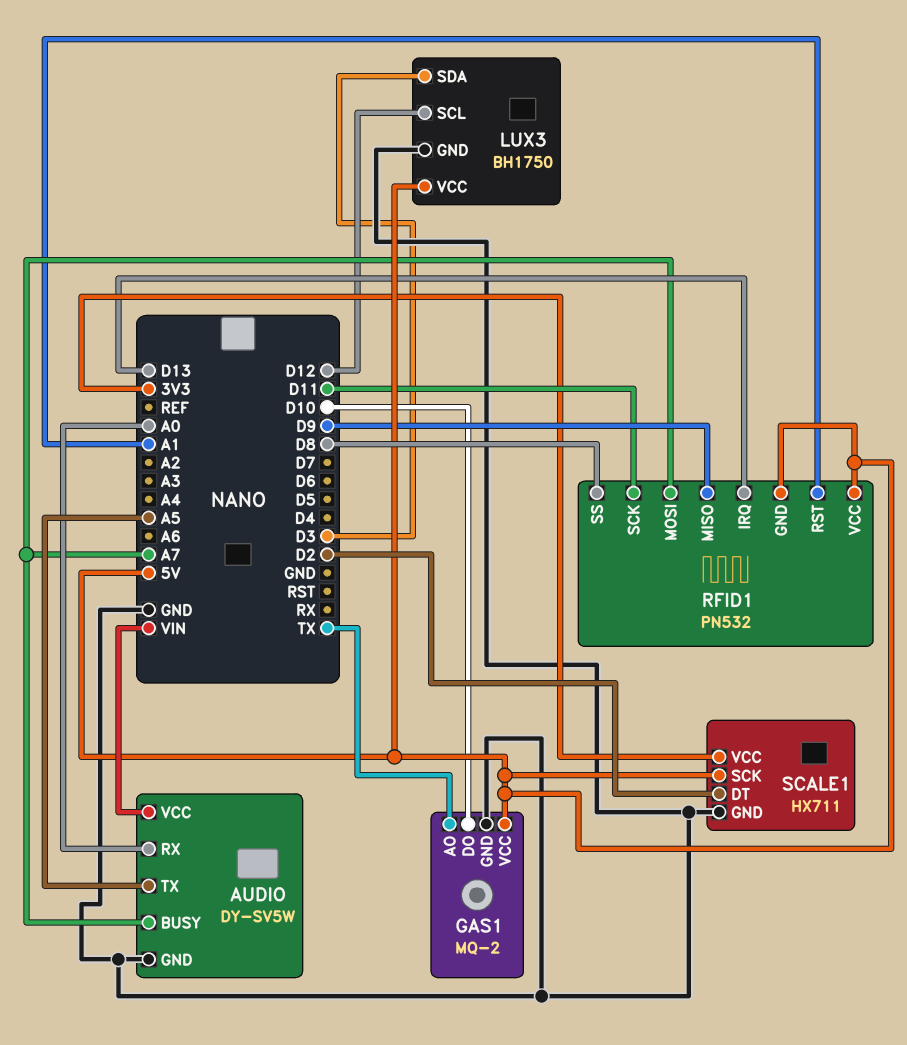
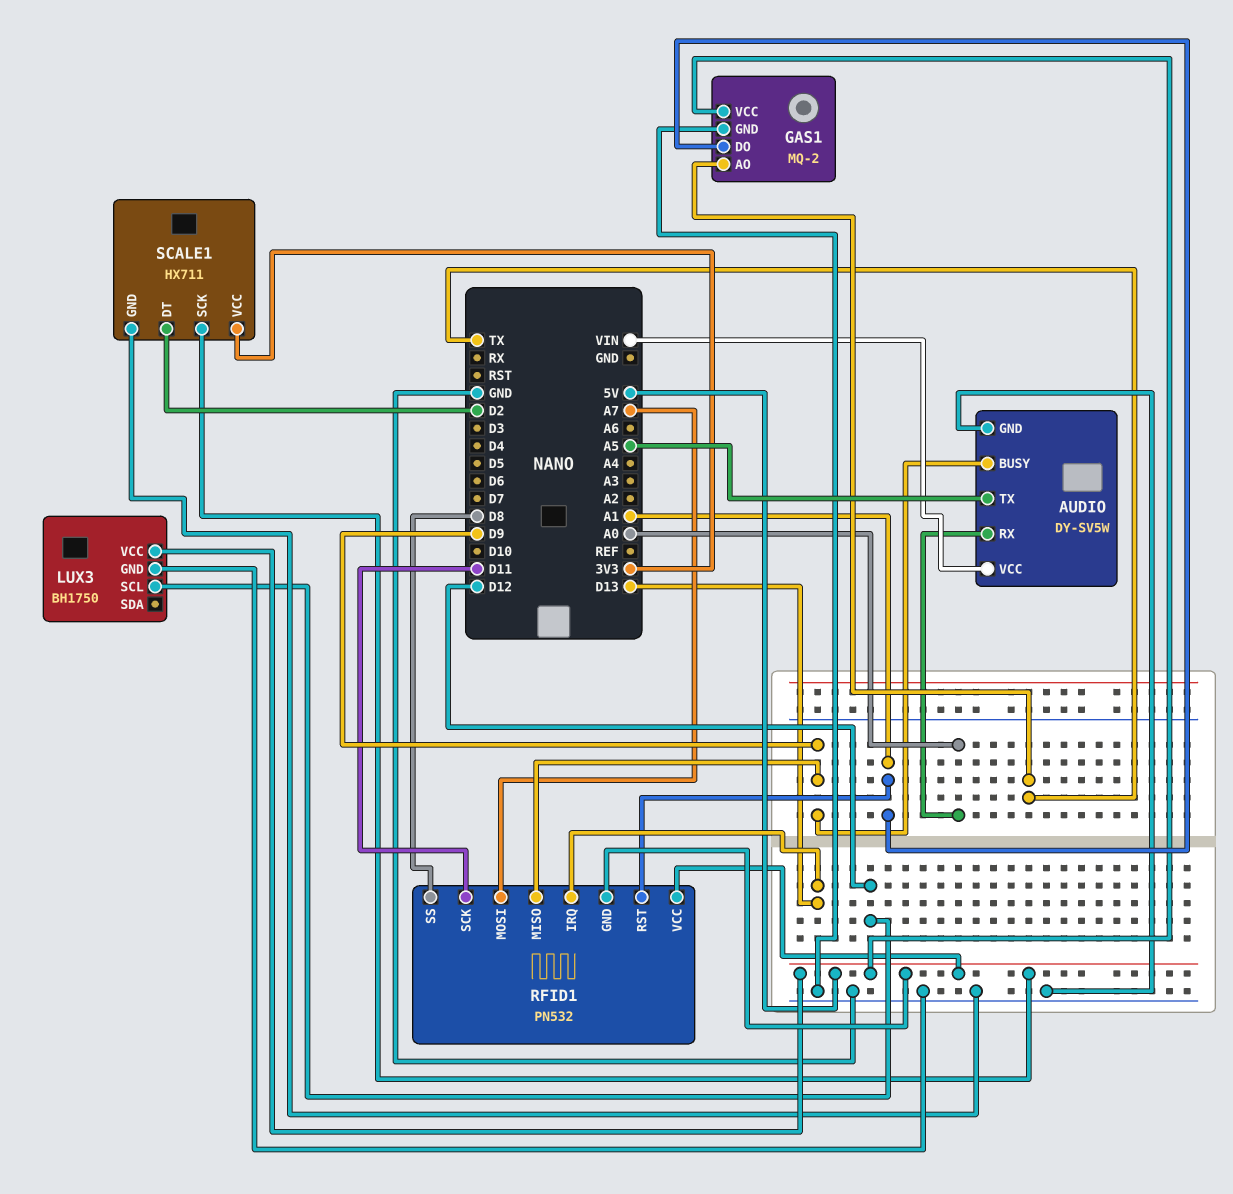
AUDIO pin BUSY: A7 -> D9
GAS1 pin DO: D10 -> A1
LUX3 pin SDA: D3 -> none

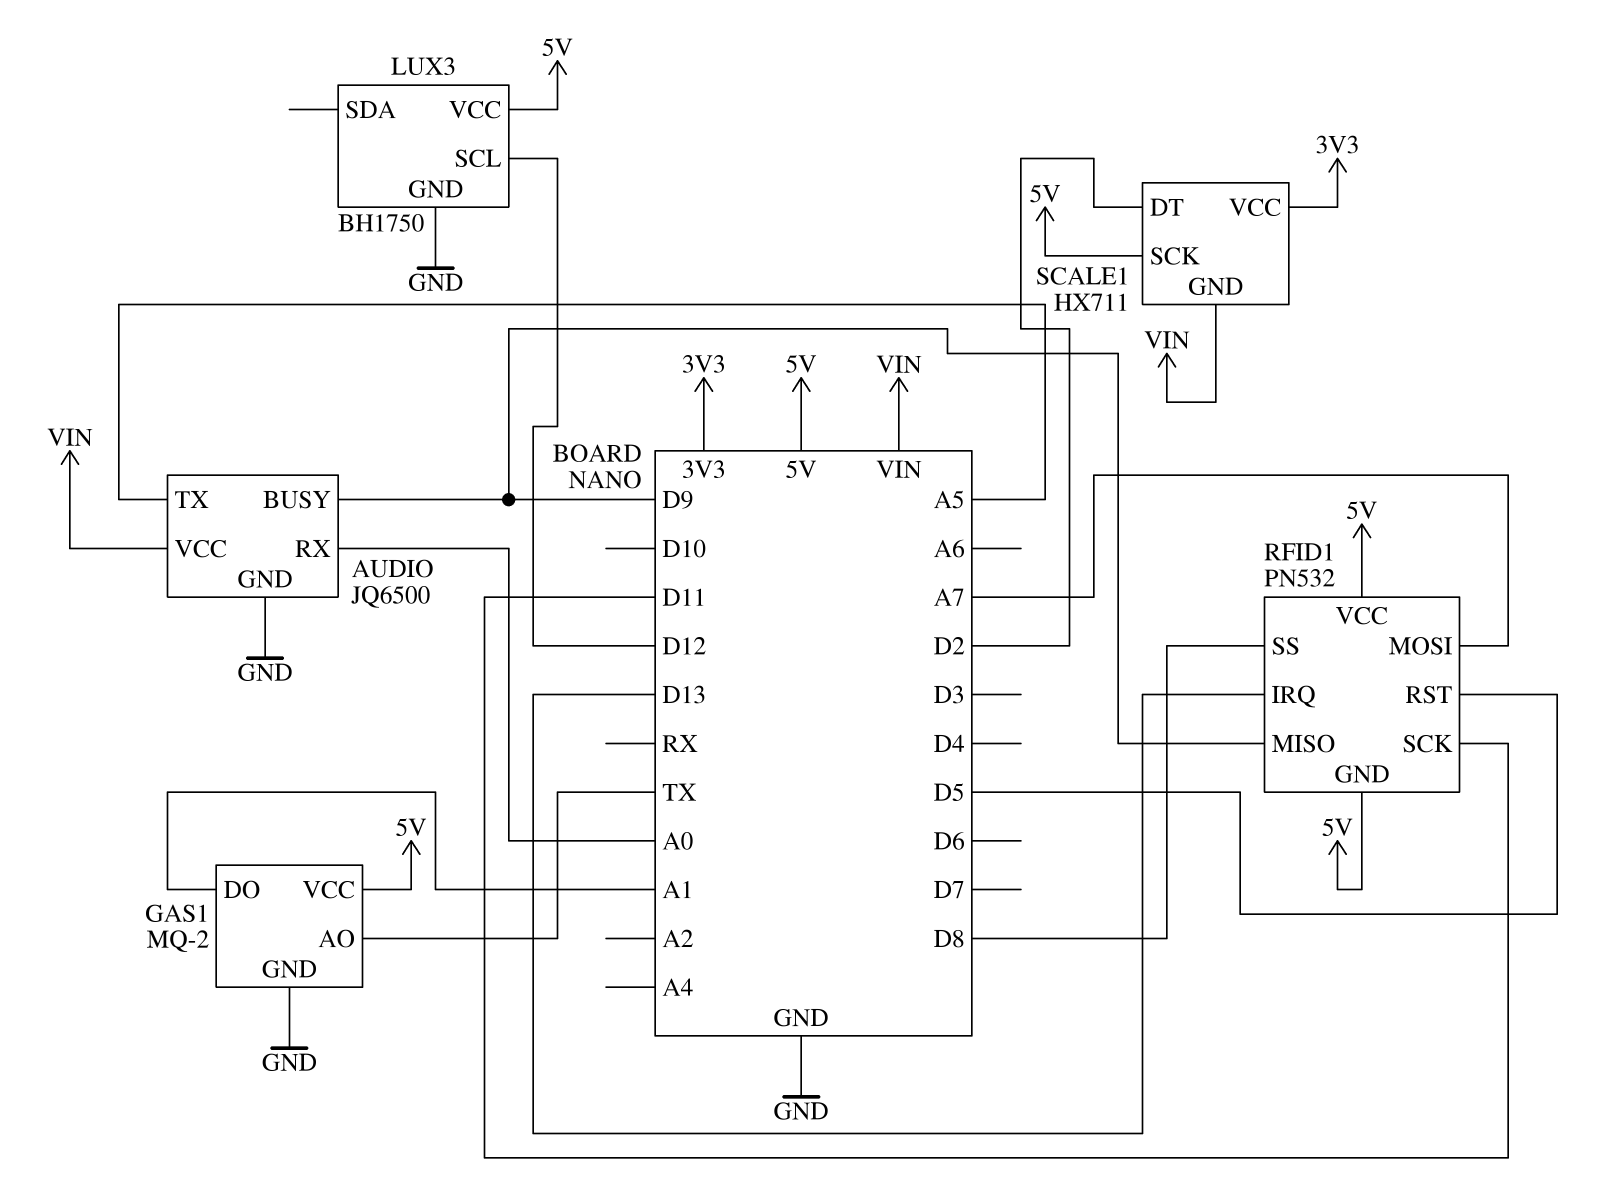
AUDIO: DY-SV5W -> JQ6500
RFID1 pin RST: A1 -> D5
SCALE1 pin GND: GND -> VIN

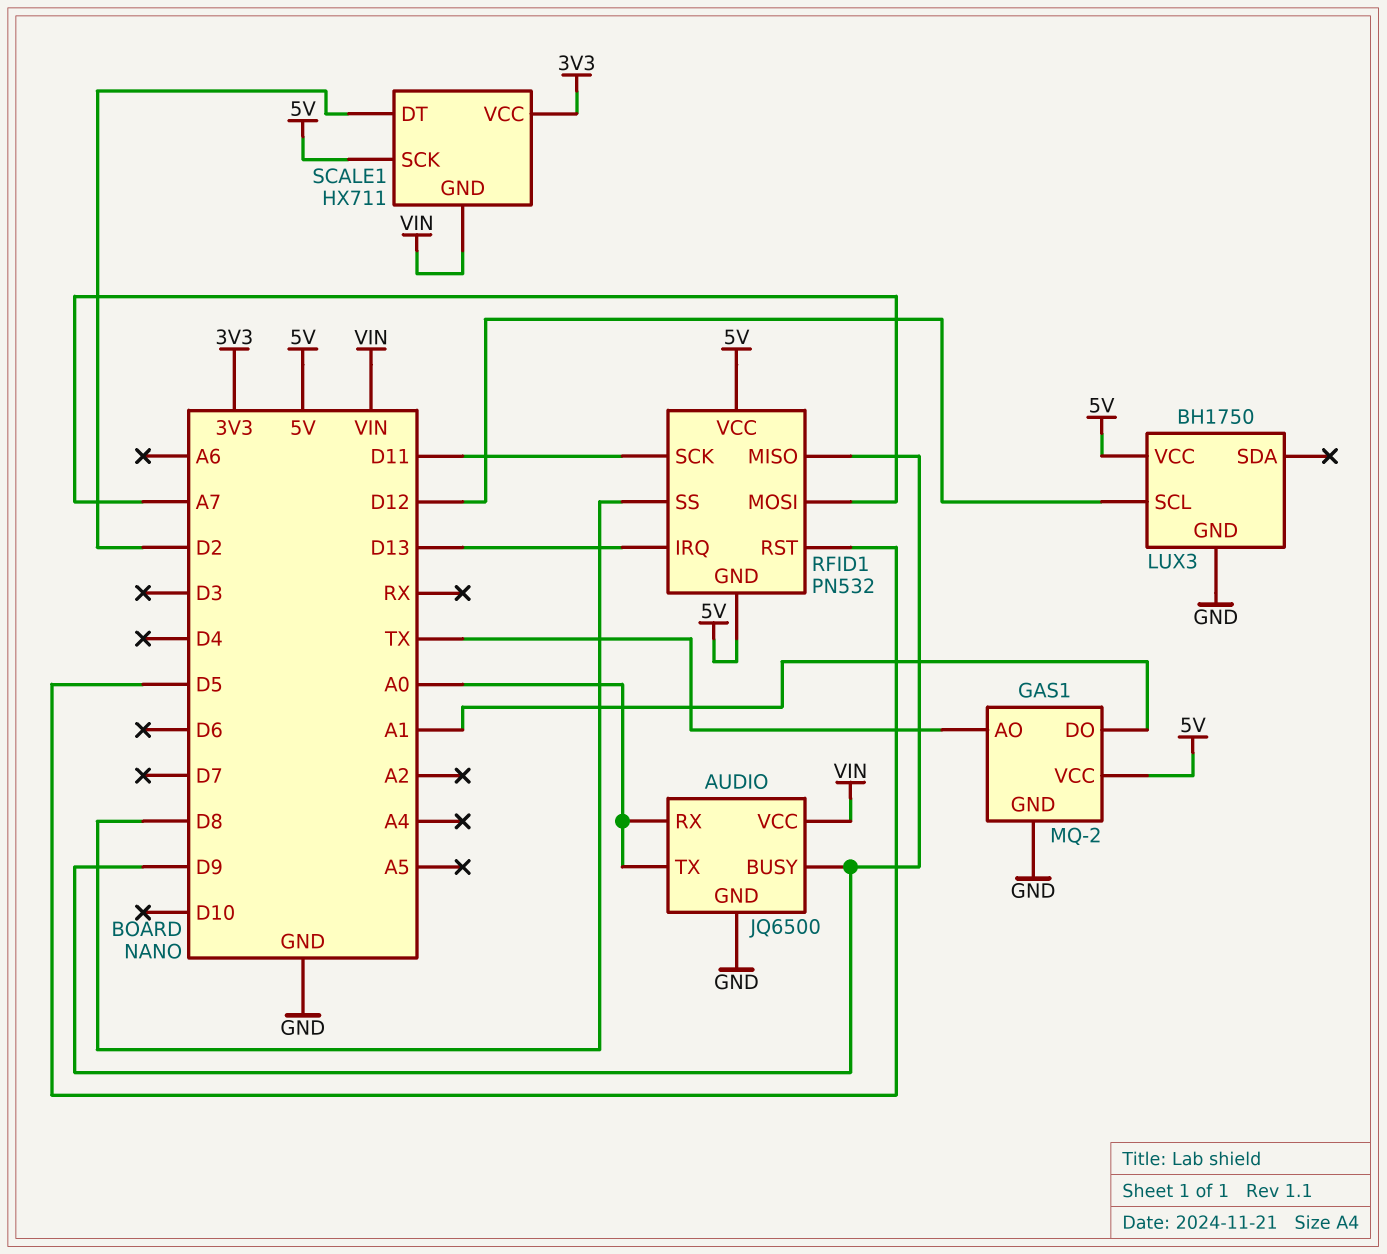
AUDIO pin TX: A5 -> A0

